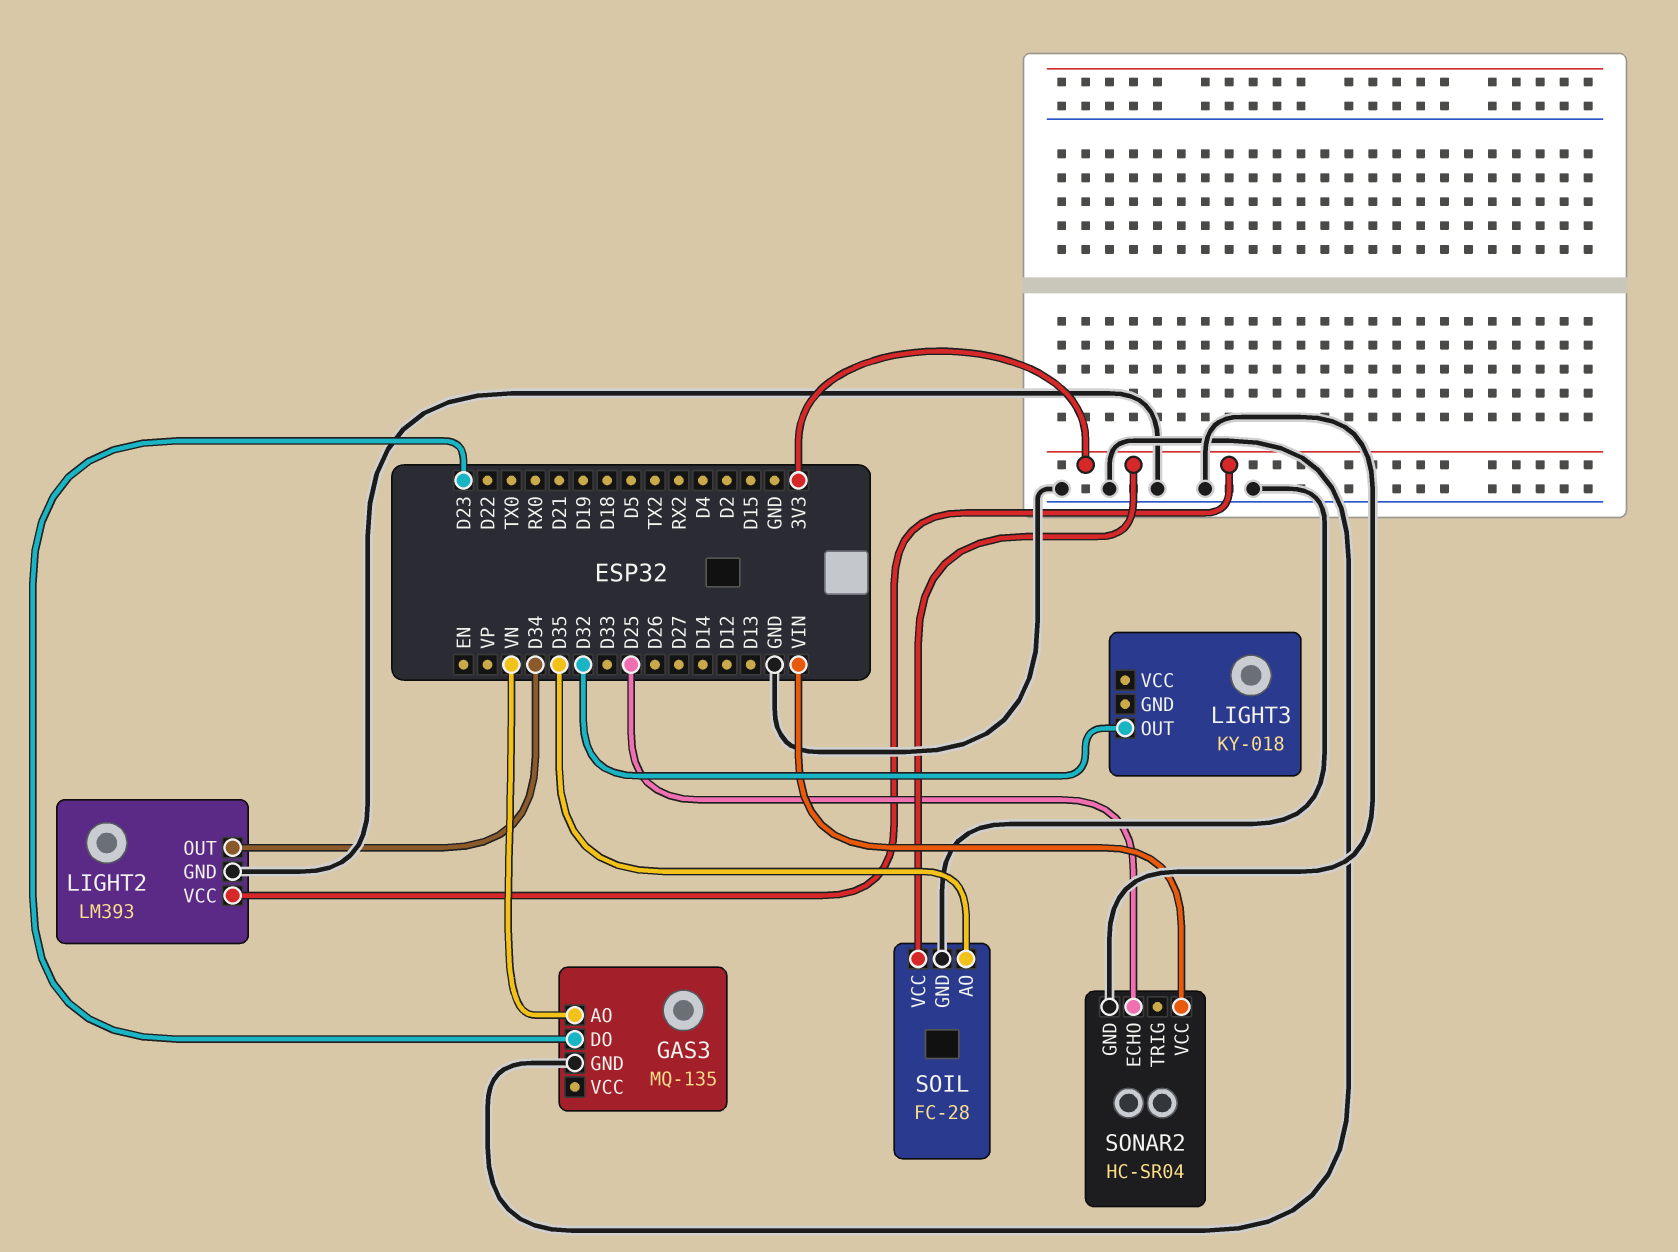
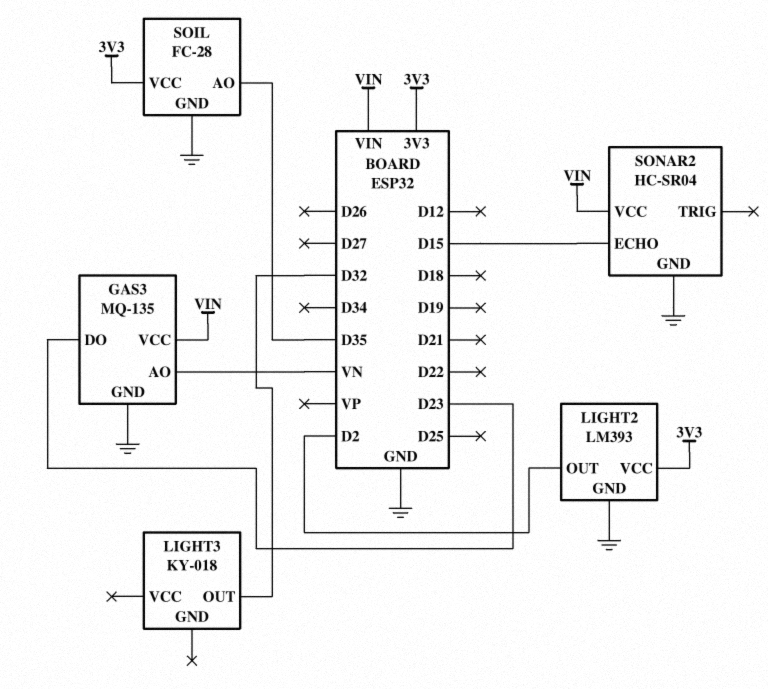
GAS3 pin VCC: none -> VIN
LIGHT2 pin OUT: D34 -> D2
SONAR2 pin ECHO: D25 -> D15

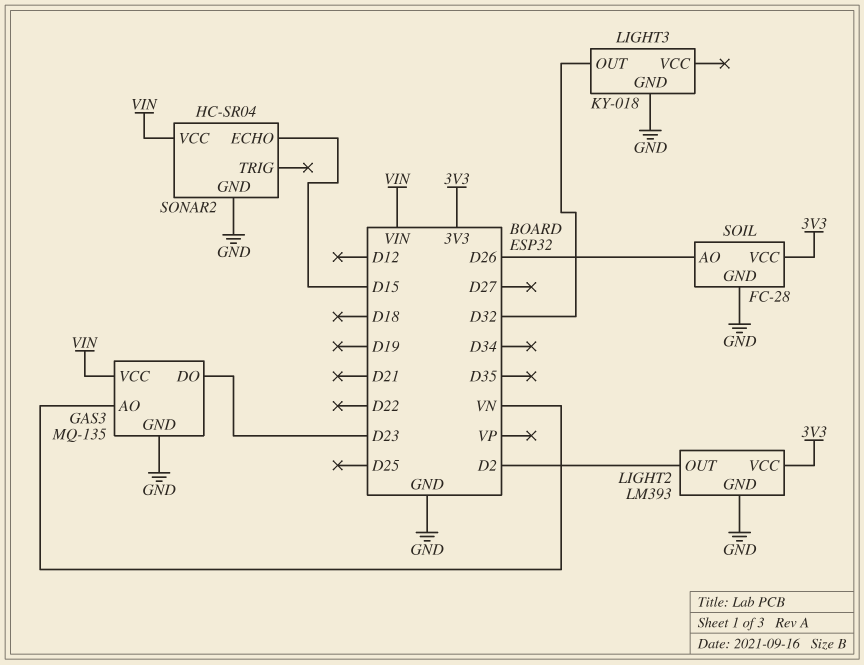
LIGHT3 pin GND: none -> GND
SOIL pin AO: D35 -> D26

